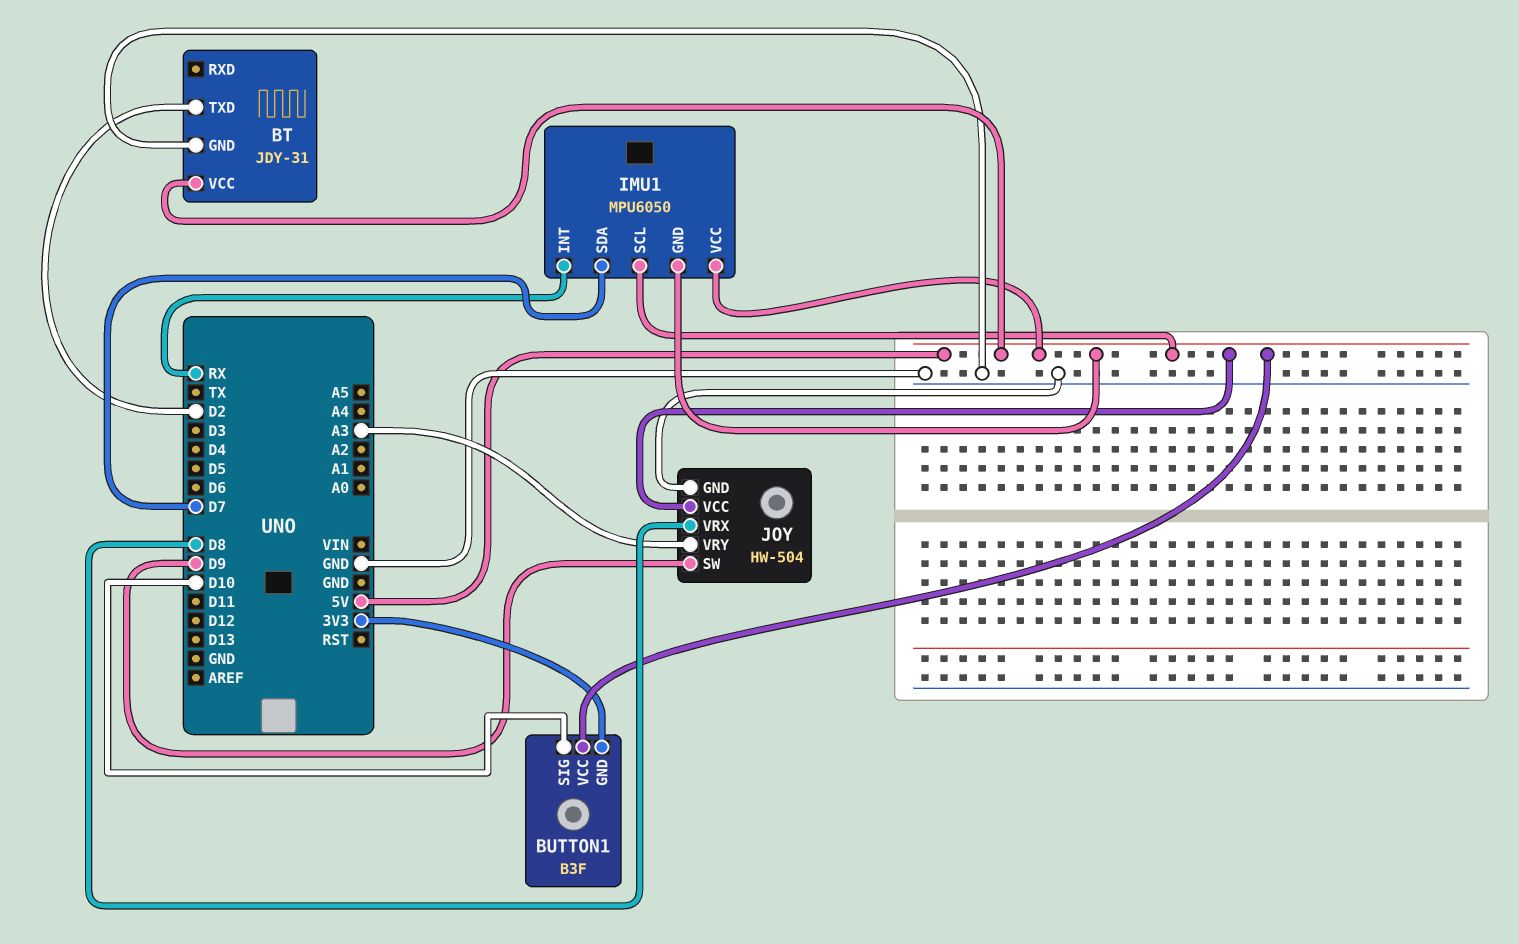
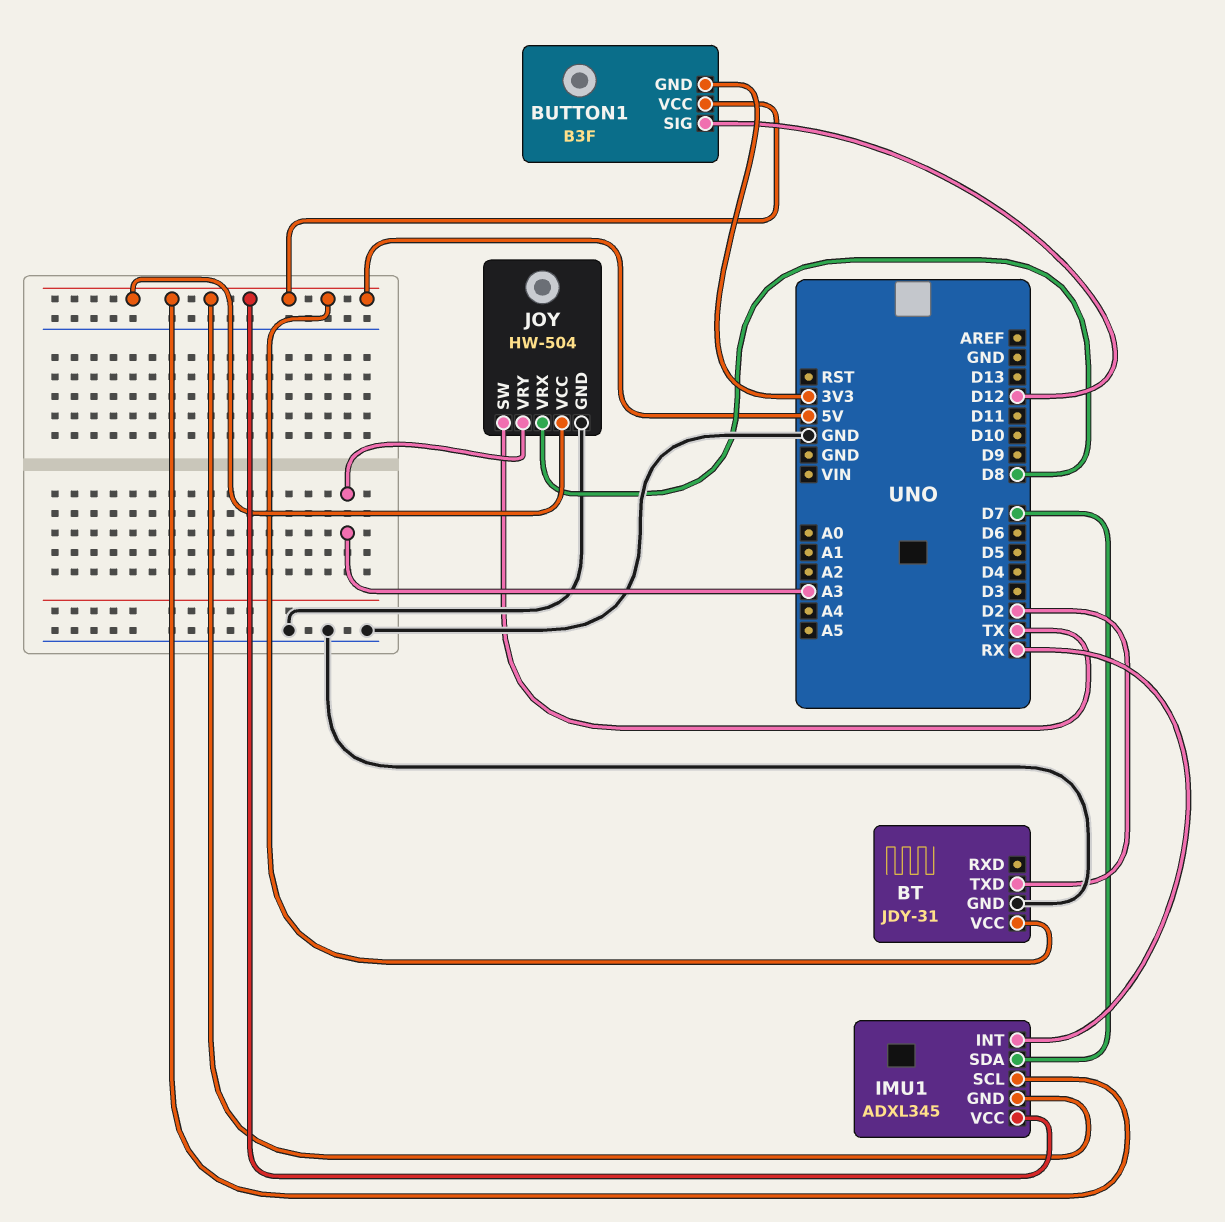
BUTTON1 pin SIG: D10 -> D12
IMU1: MPU6050 -> ADXL345
JOY pin SW: D9 -> TX

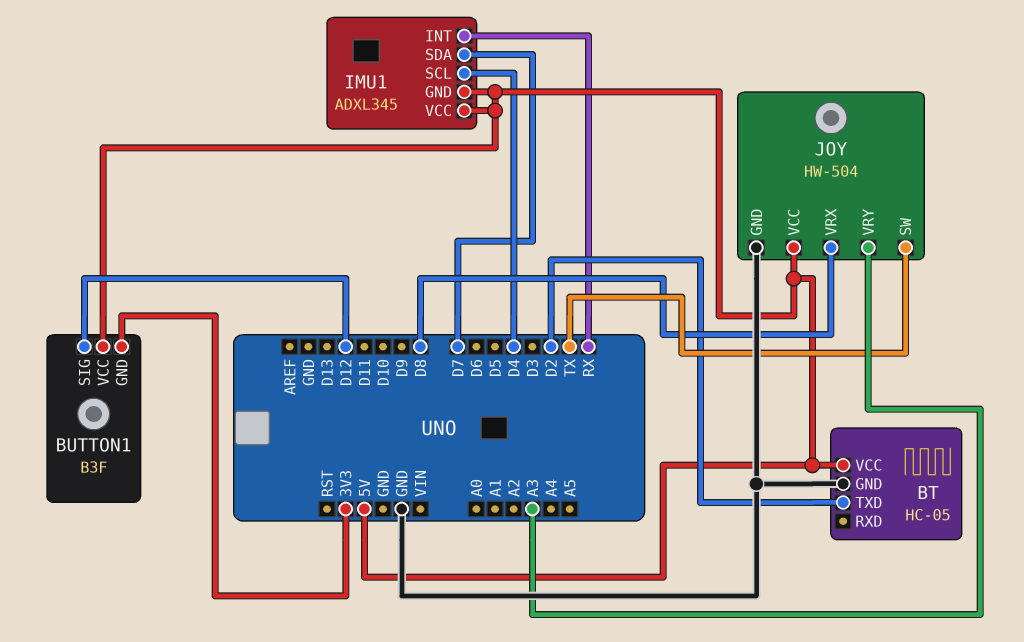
BT: JDY-31 -> HC-05
IMU1 pin SCL: 5V -> D4

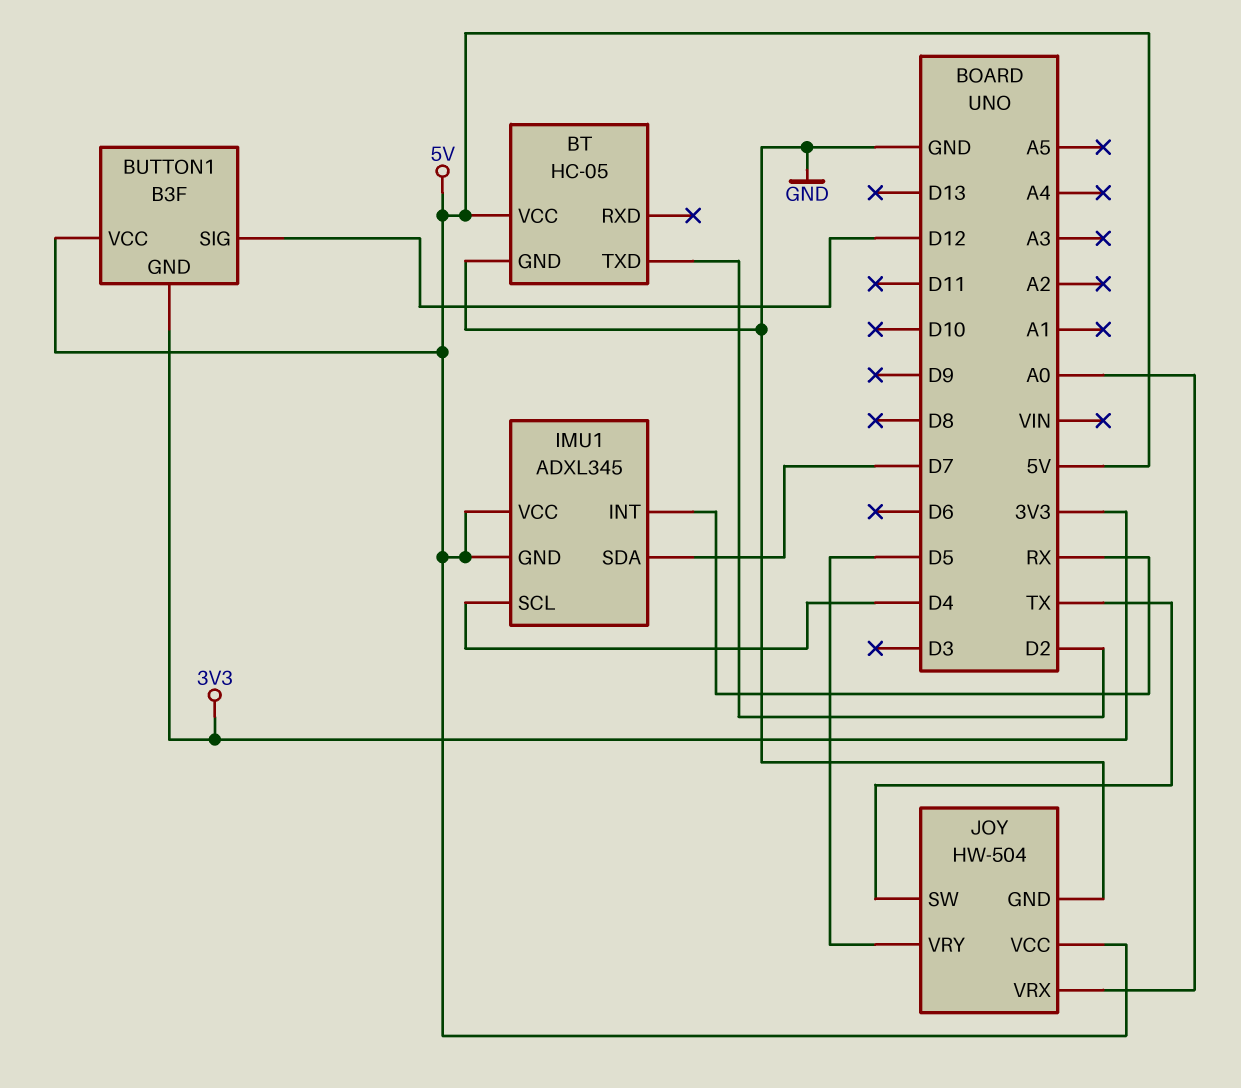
JOY pin VRX: D8 -> A0
JOY pin VRY: A3 -> D5

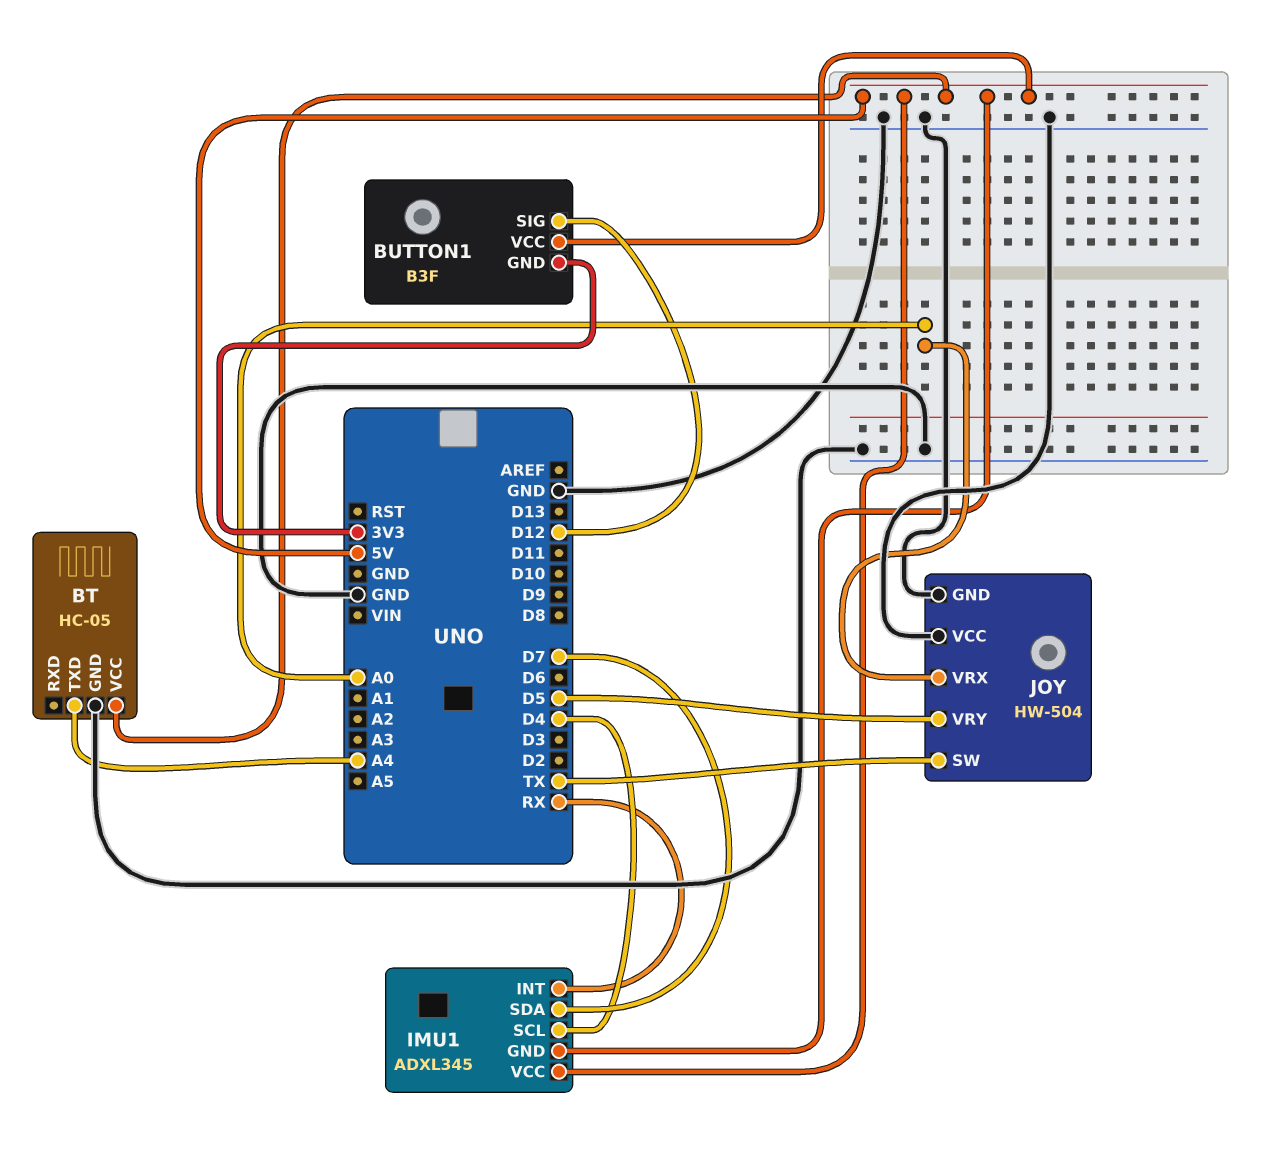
BT pin TXD: D2 -> A4
JOY pin VCC: 5V -> GND

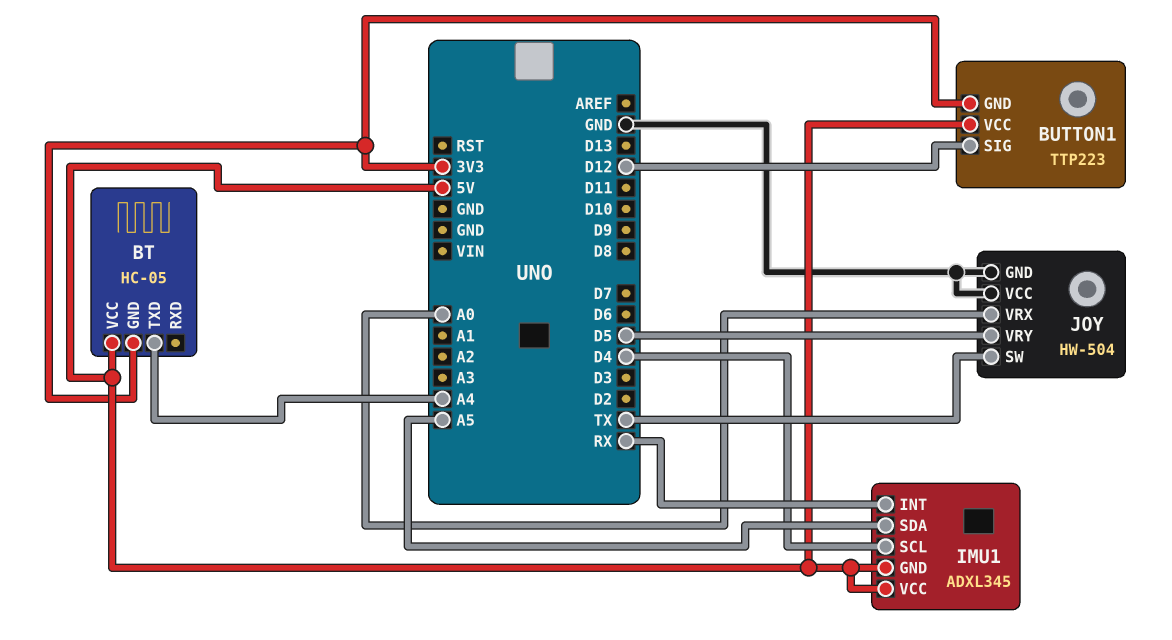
BT pin GND: GND -> 3V3
BUTTON1: B3F -> TTP223
IMU1 pin SDA: D7 -> A5

